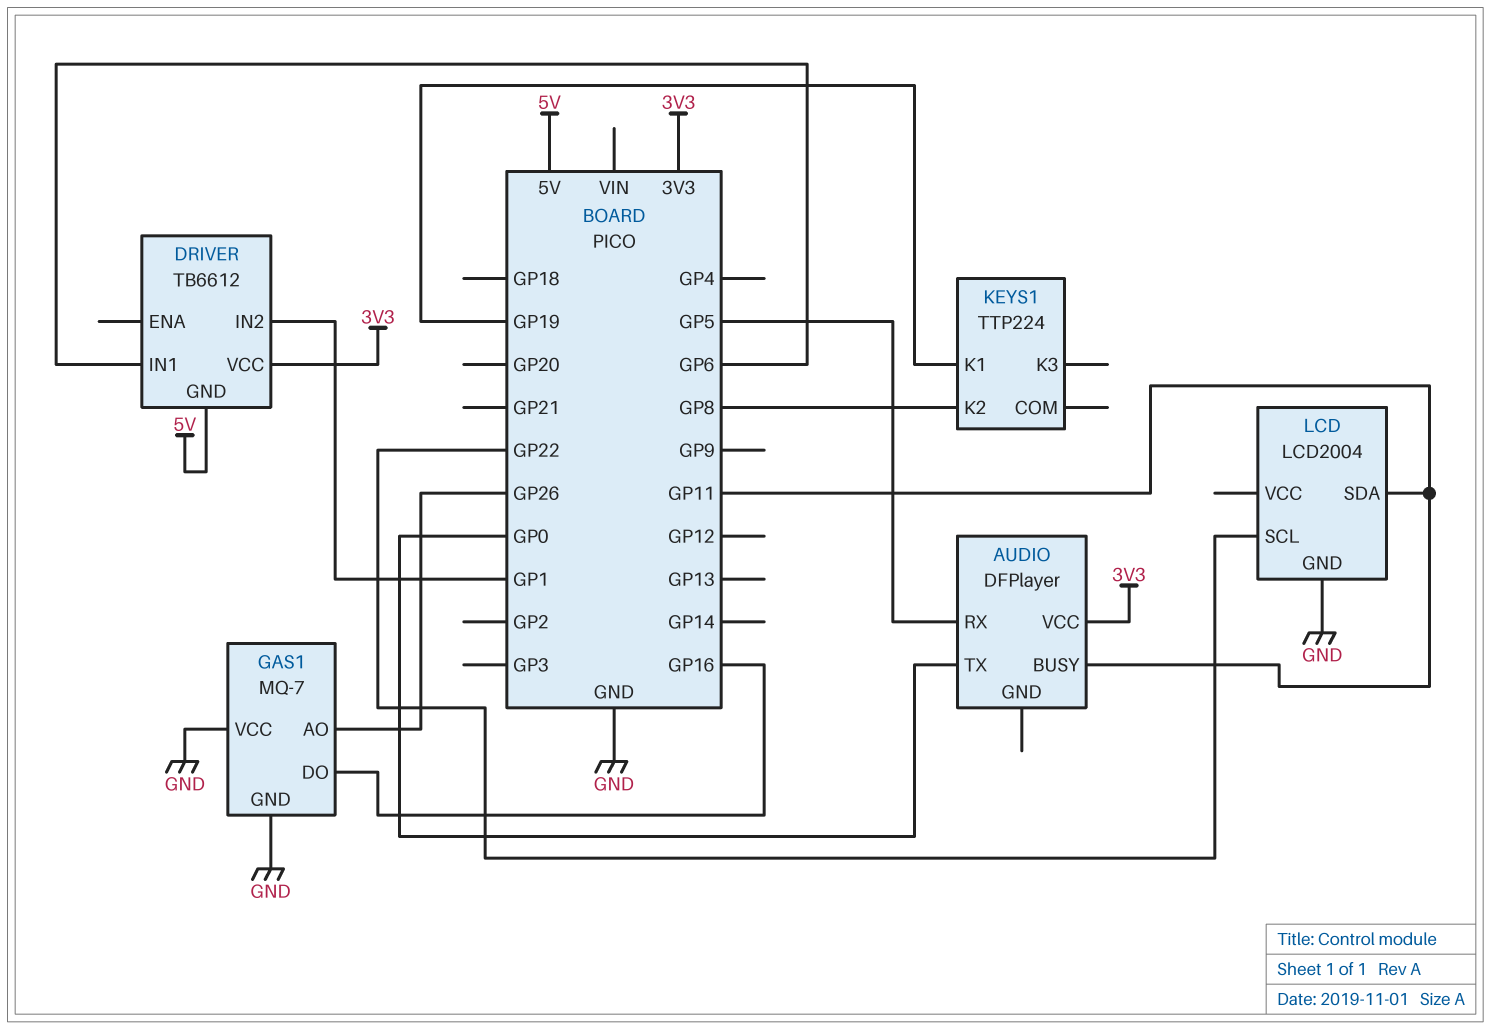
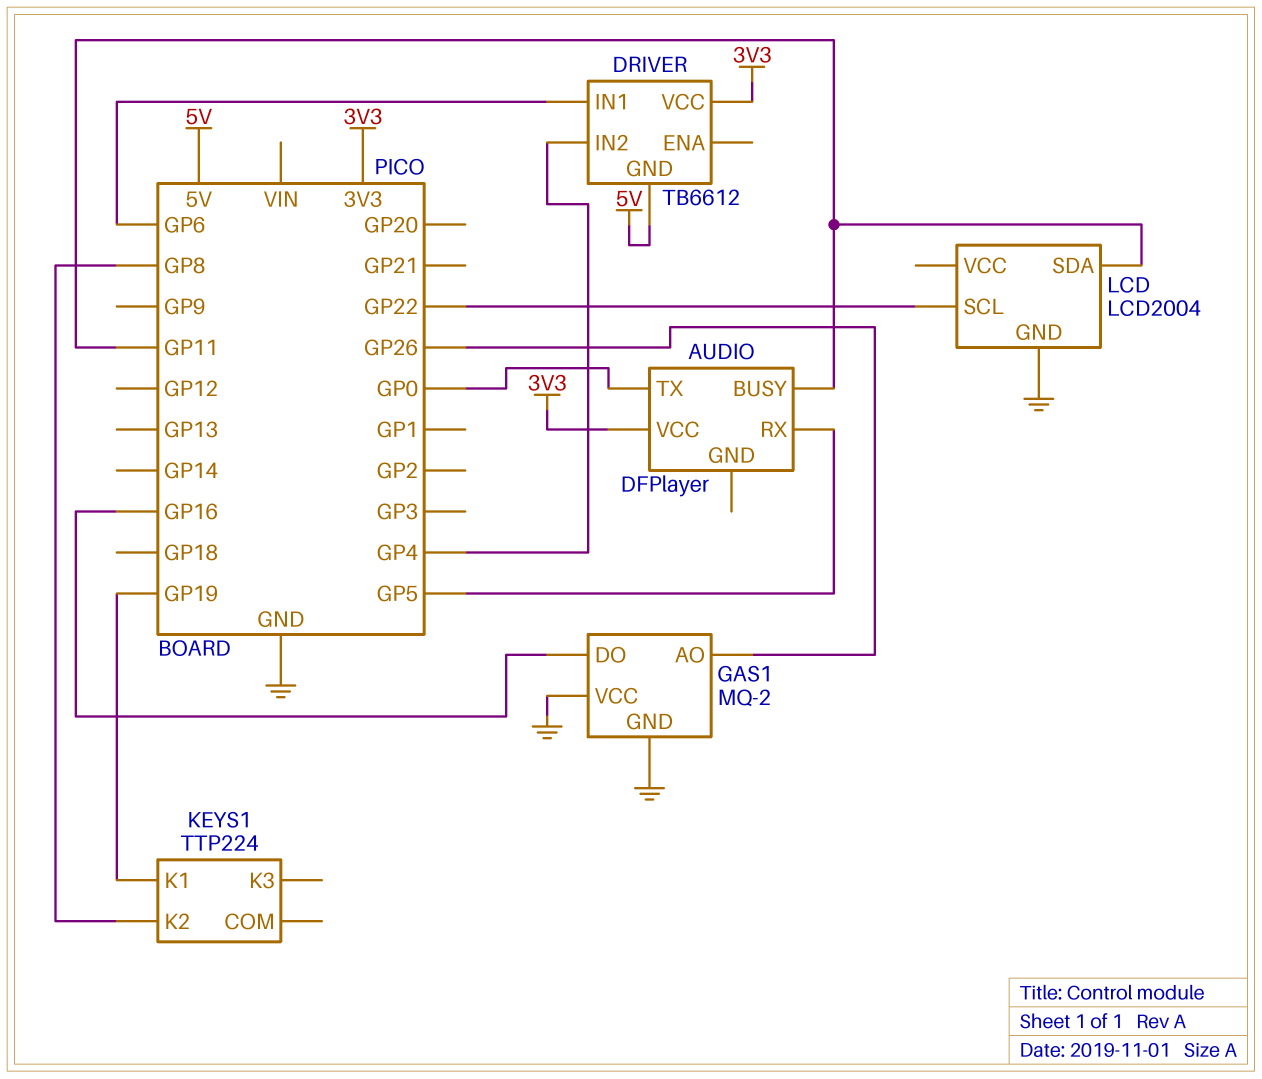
DRIVER pin IN2: GP1 -> GP4
GAS1: MQ-7 -> MQ-2

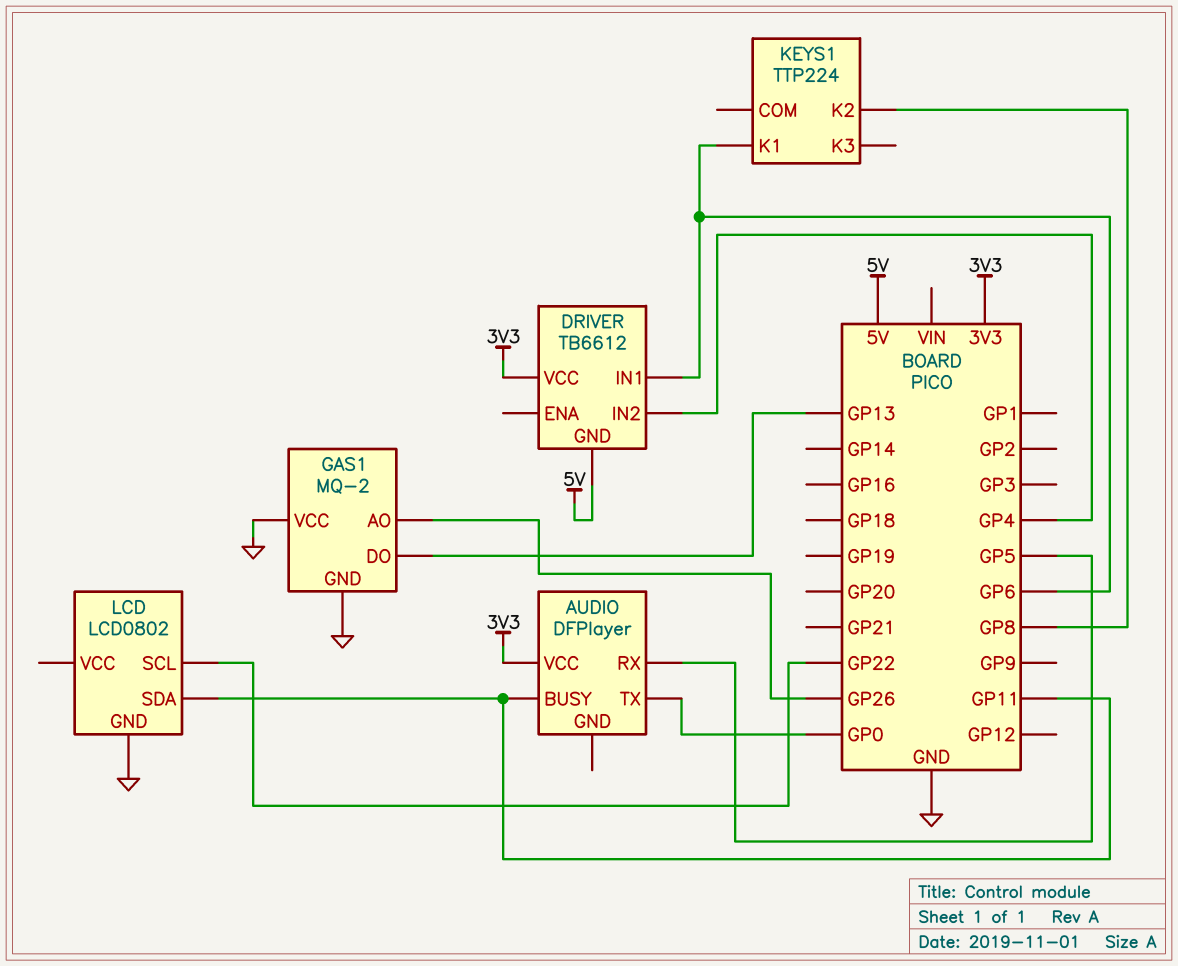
GAS1 pin DO: GP16 -> GP13
KEYS1 pin K1: GP19 -> GP6
LCD: LCD2004 -> LCD0802

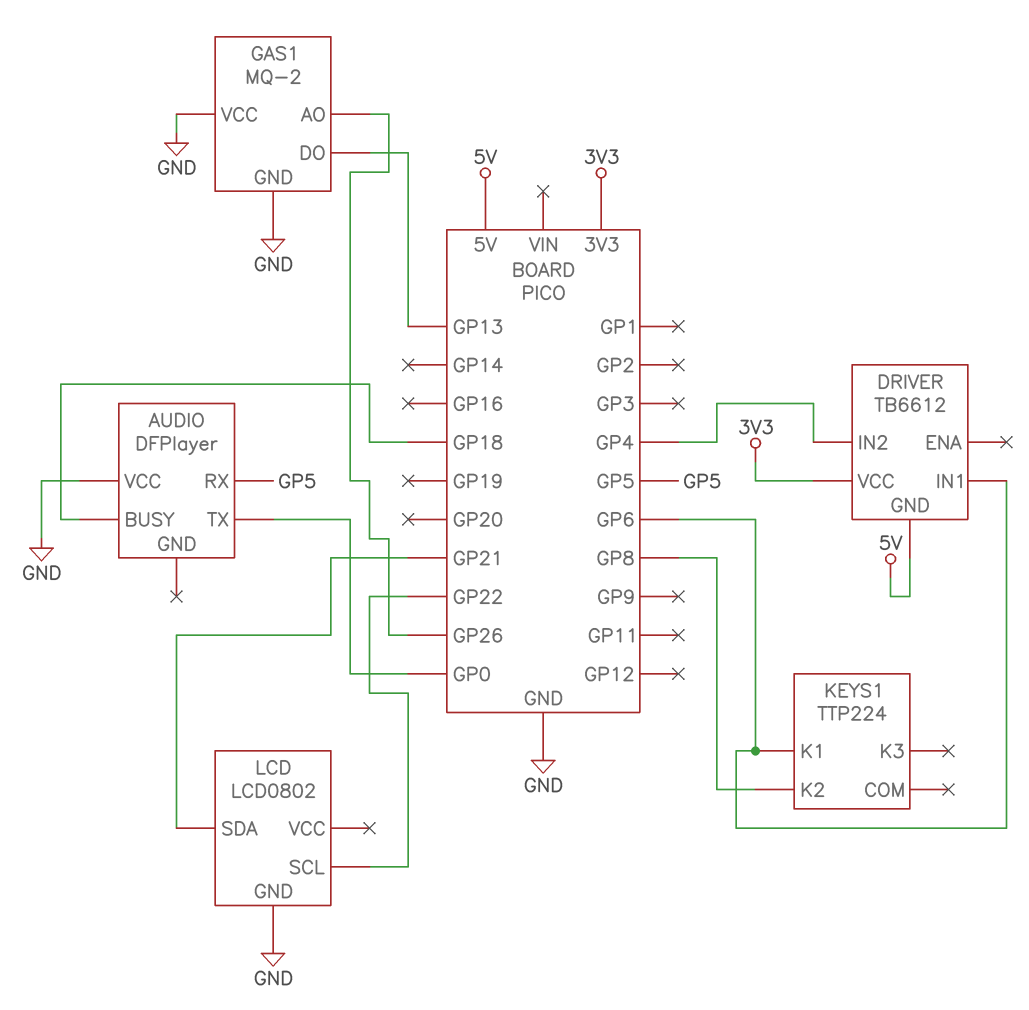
AUDIO pin BUSY: GP11 -> GP18
AUDIO pin VCC: 3V3 -> GND
LCD pin SDA: GP11 -> GP21

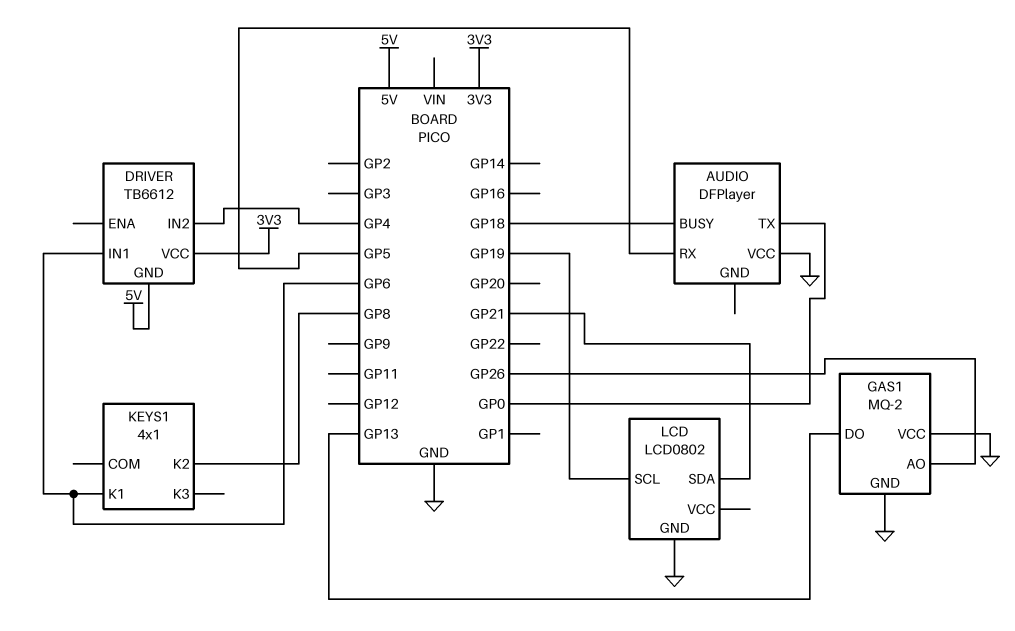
KEYS1: TTP224 -> 4x1
LCD pin SCL: GP22 -> GP19

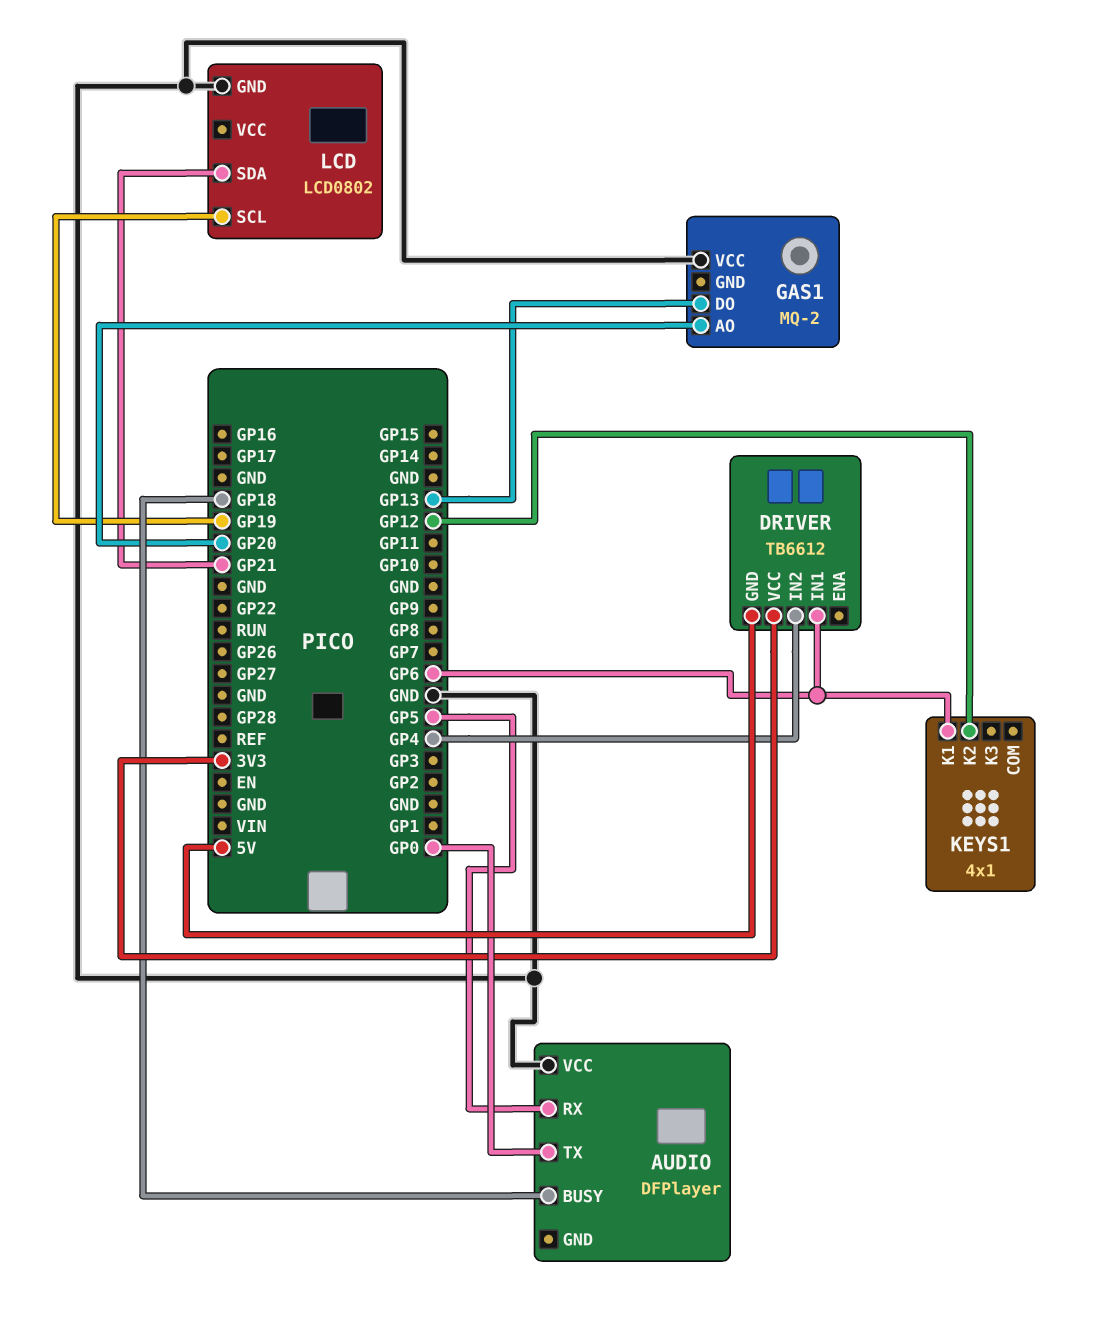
GAS1 pin AO: GP26 -> GP20
GAS1 pin GND: GND -> none
KEYS1 pin K2: GP8 -> GP12

